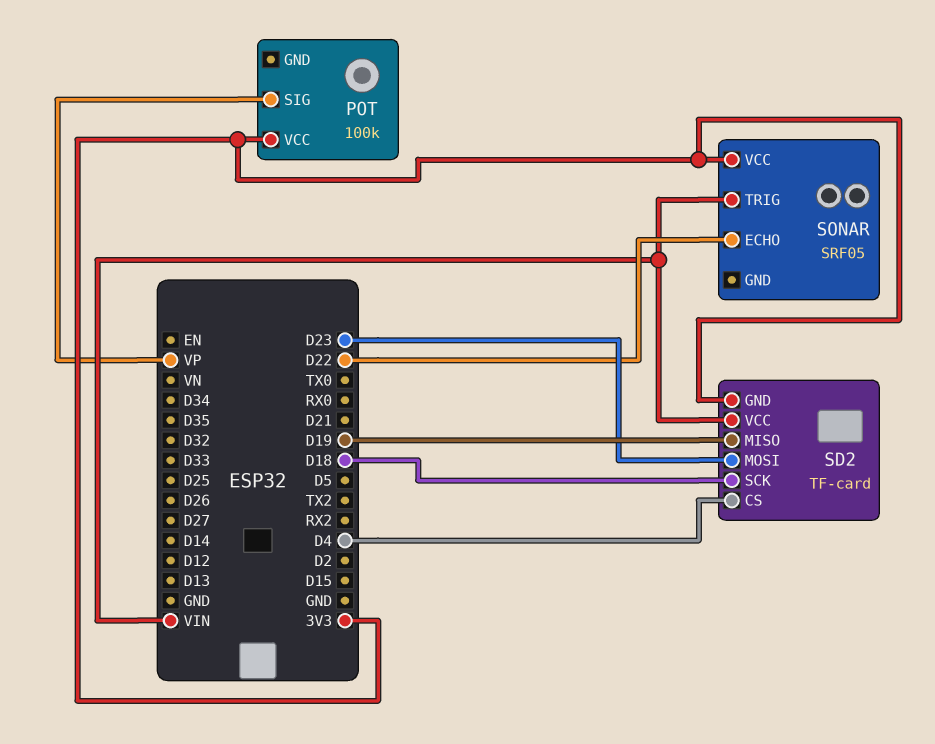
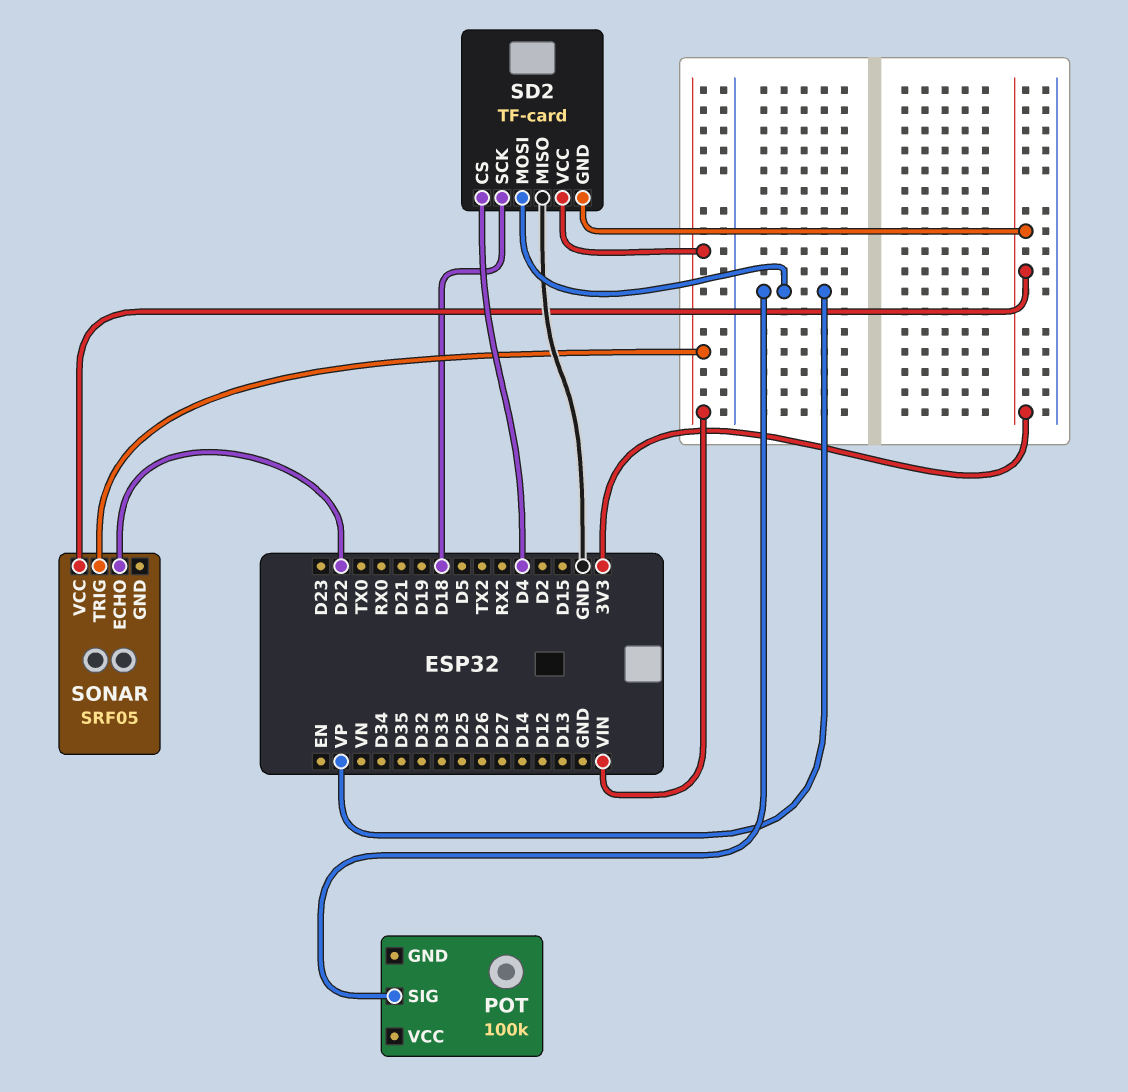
POT pin VCC: 3V3 -> none
SD2 pin MISO: D19 -> GND
SD2 pin MOSI: D23 -> VP

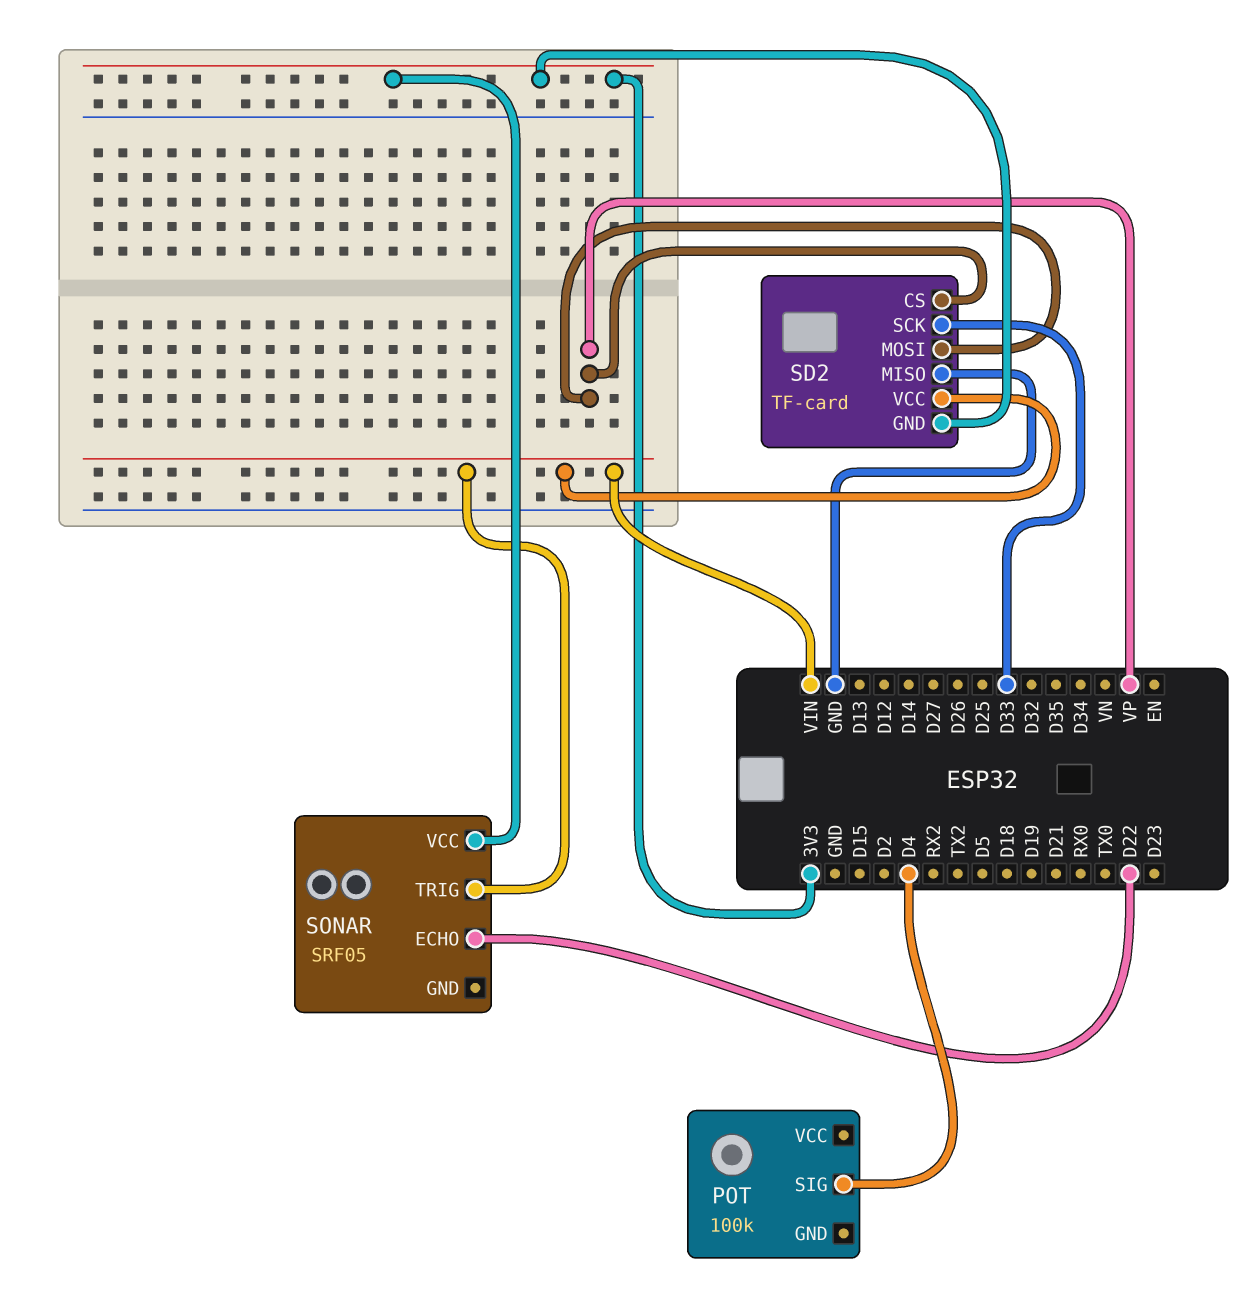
POT pin SIG: VP -> D4
SD2 pin CS: D4 -> VP
SD2 pin SCK: D18 -> D33

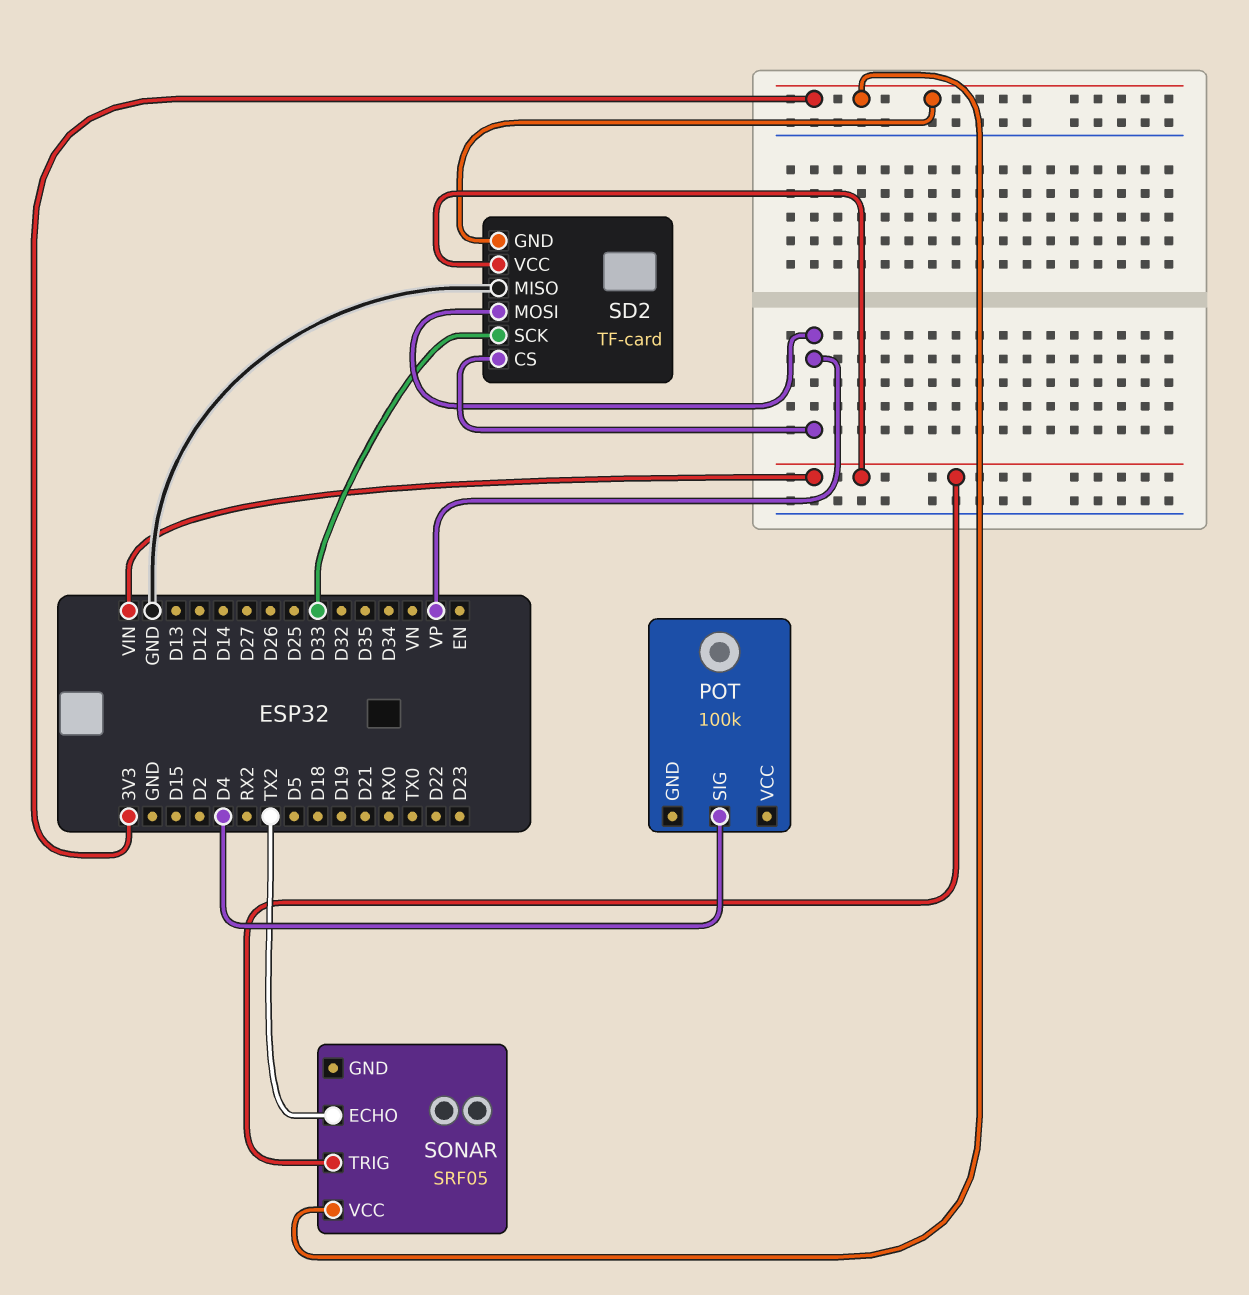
SONAR pin ECHO: D22 -> TX2

